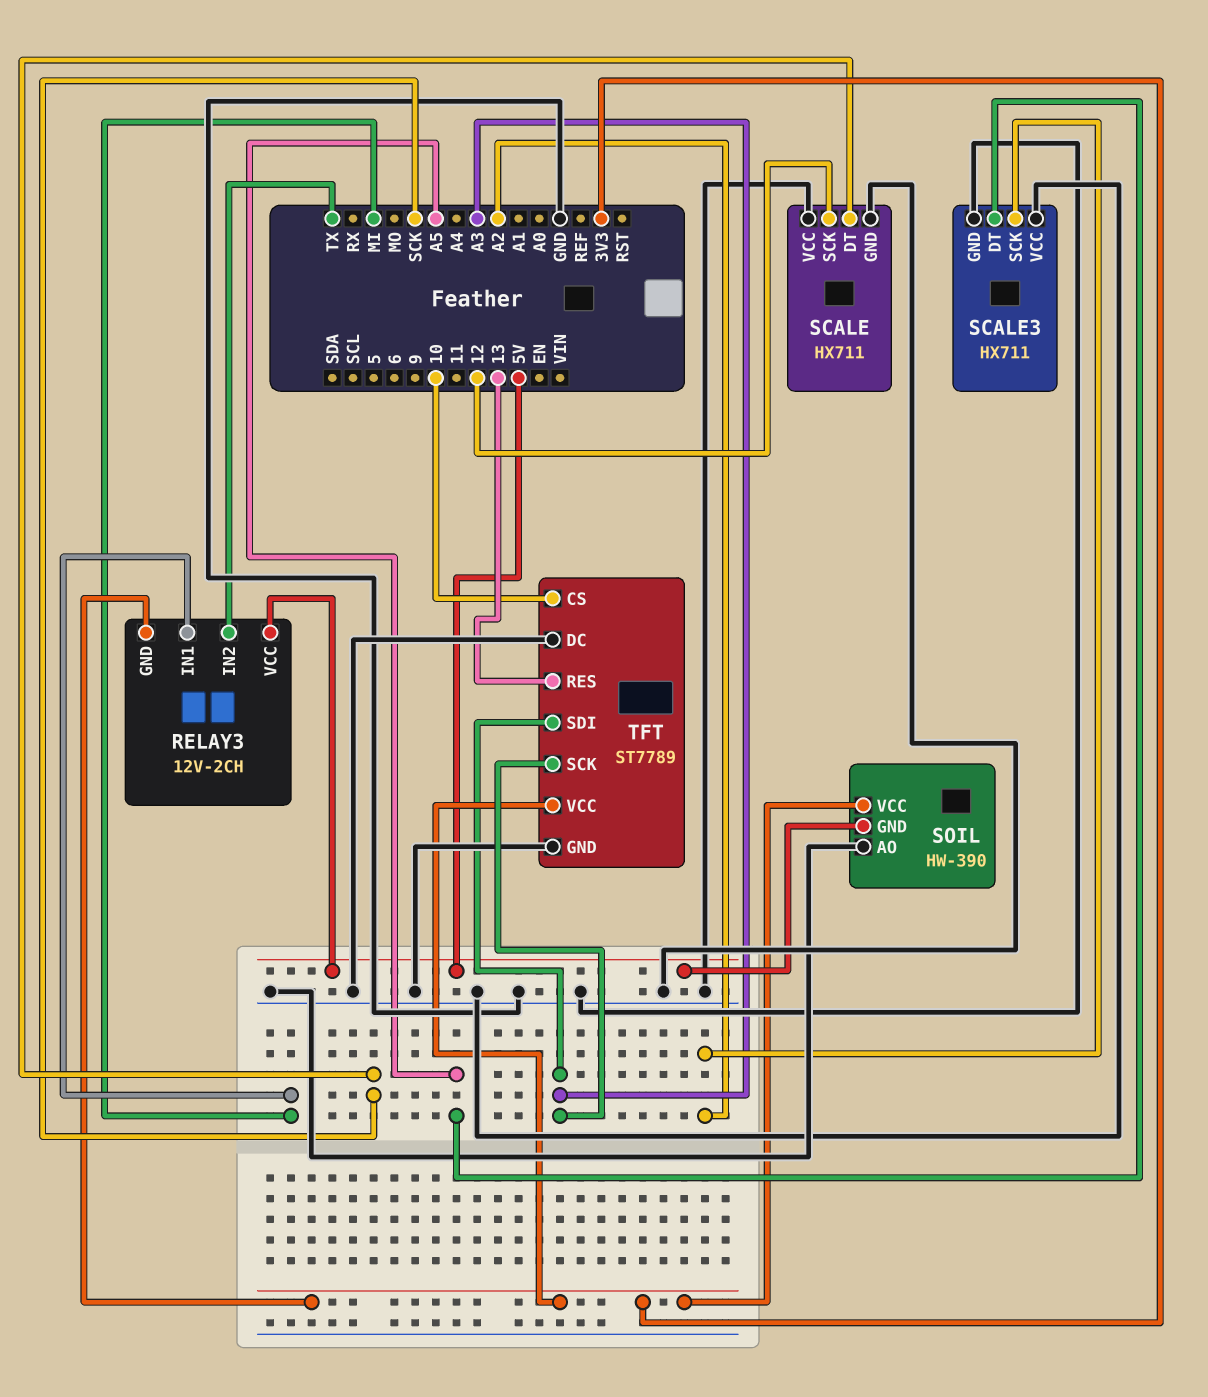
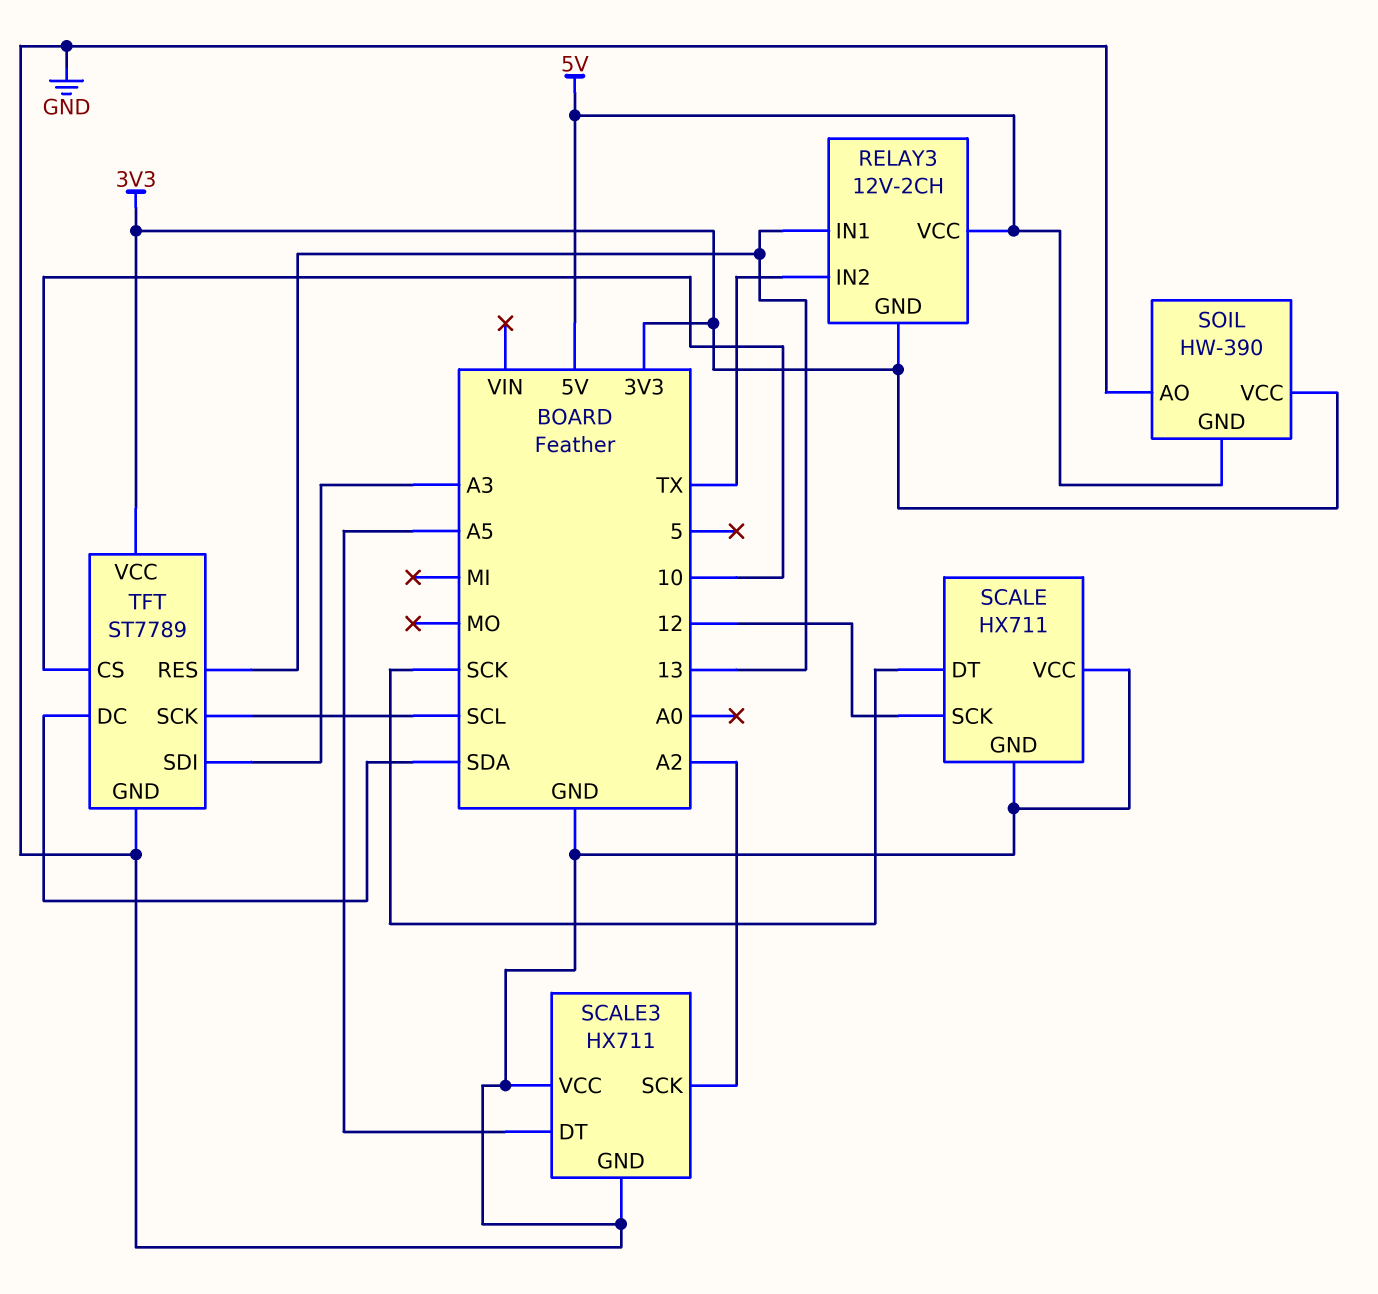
RELAY3 pin IN1: MI -> 13
TFT pin DC: GND -> SDA
TFT pin SCK: A3 -> SCL

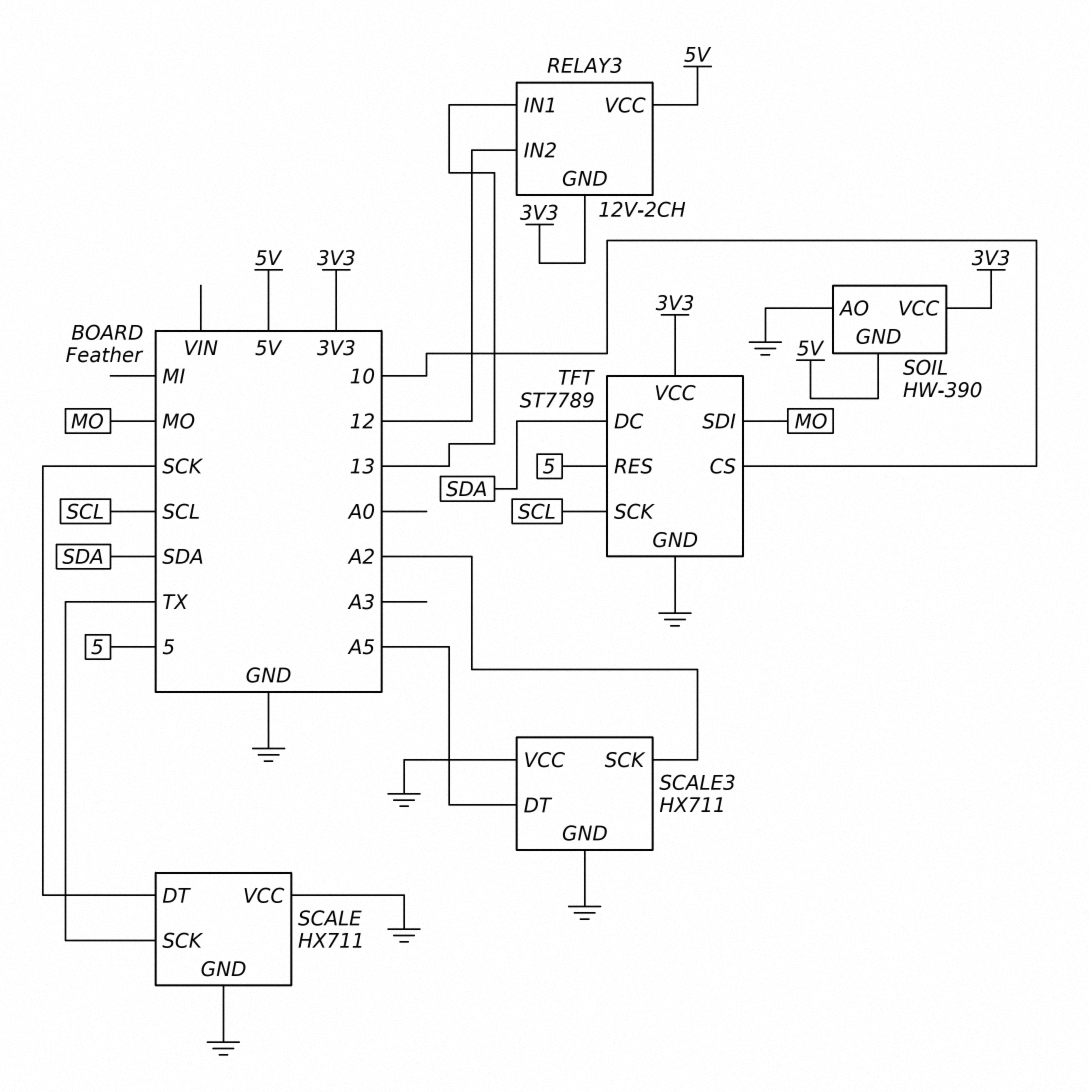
RELAY3 pin IN2: TX -> 12
SCALE pin SCK: 12 -> TX
TFT pin RES: 13 -> 5
TFT pin SDI: A3 -> MO

